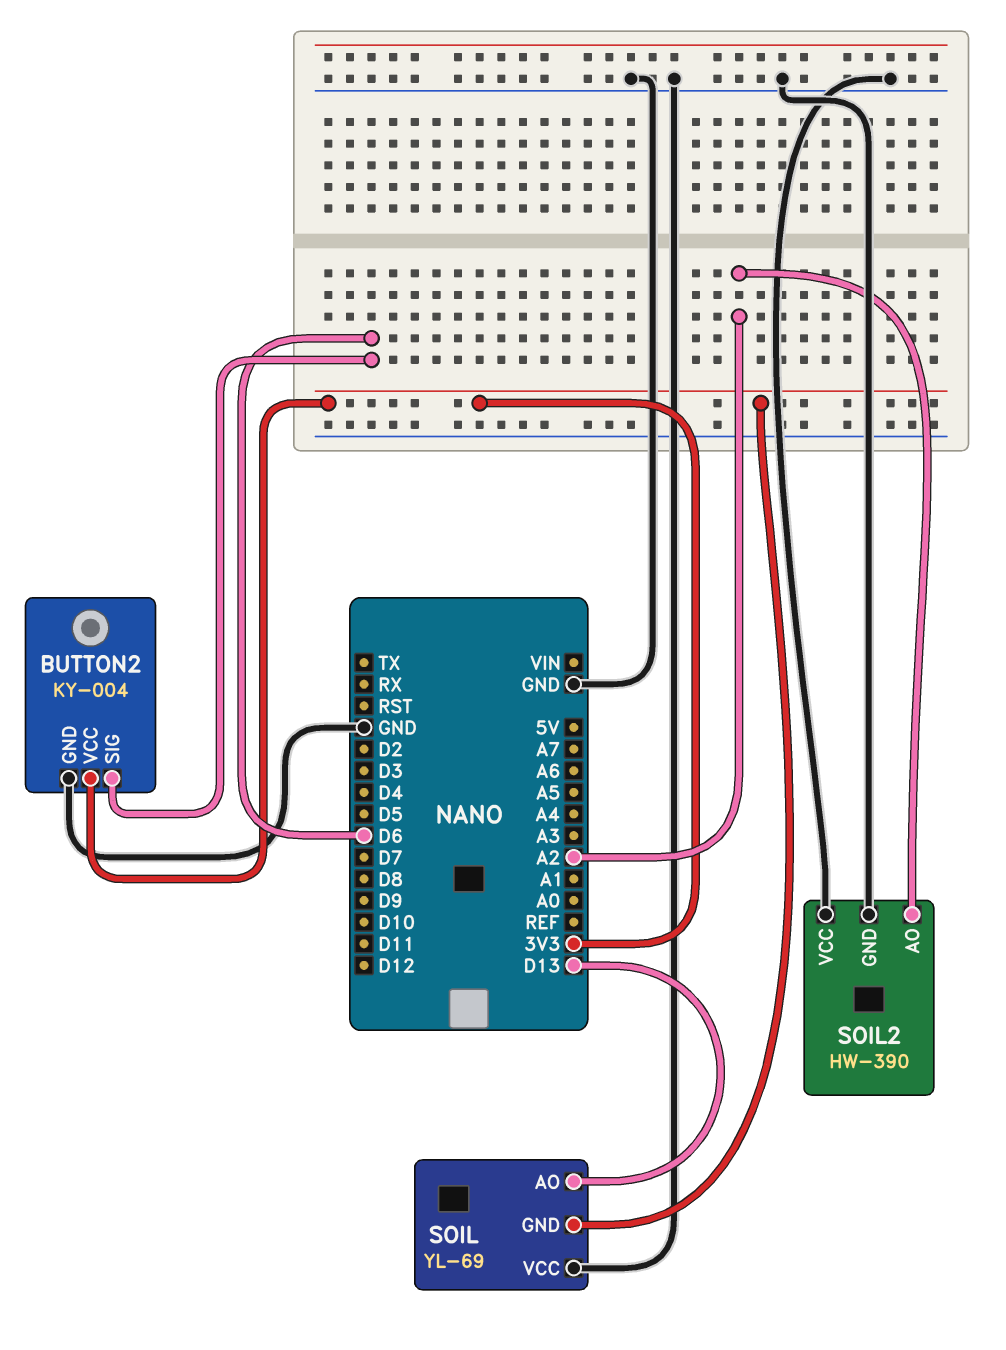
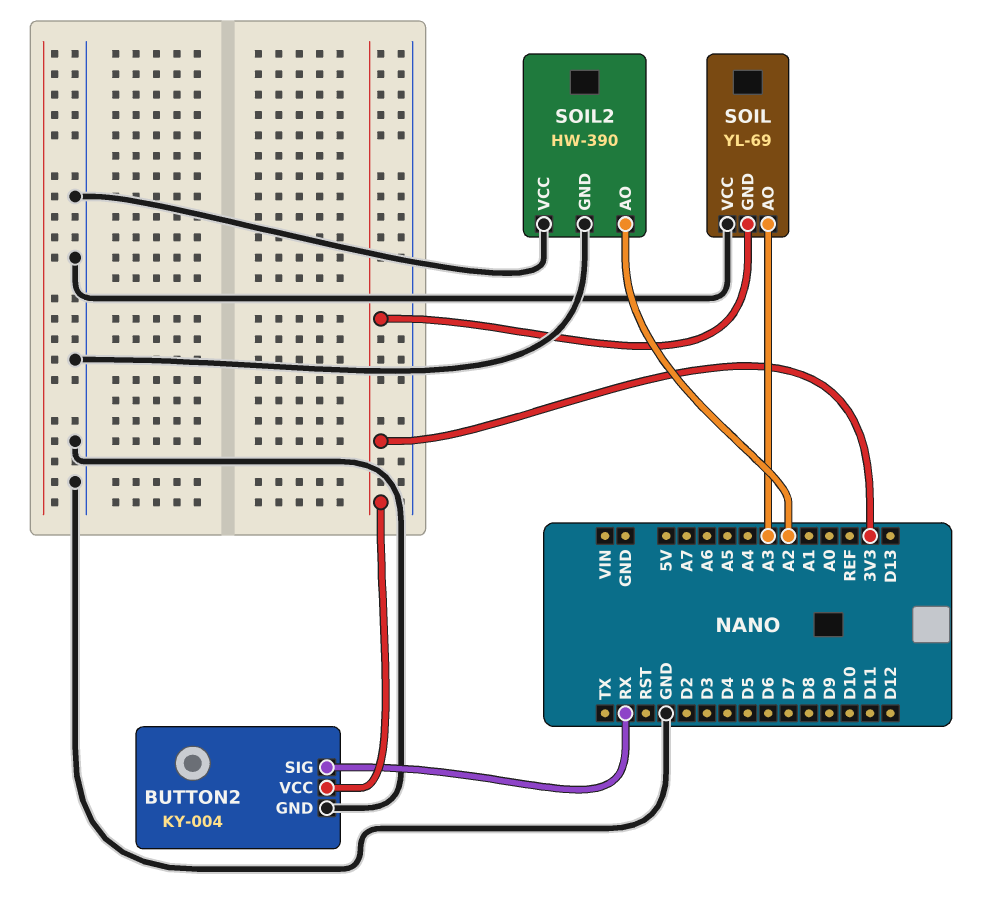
BUTTON2 pin SIG: D6 -> RX
SOIL pin AO: D13 -> A3

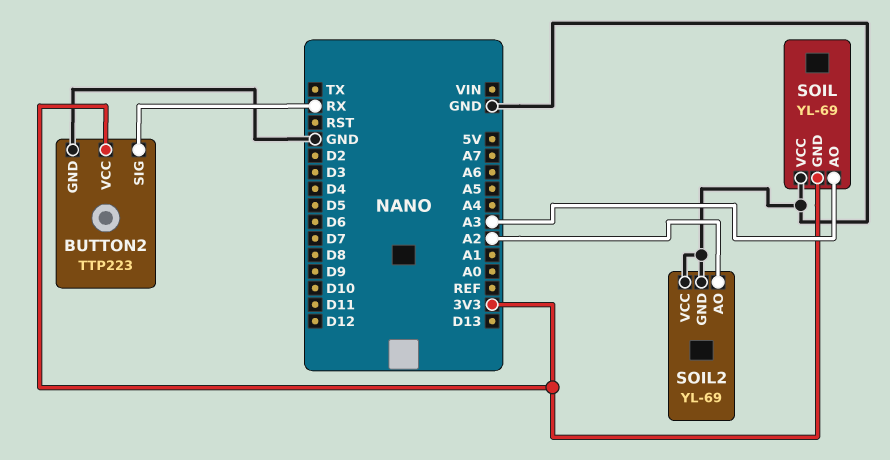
BUTTON2: KY-004 -> TTP223
SOIL2: HW-390 -> YL-69

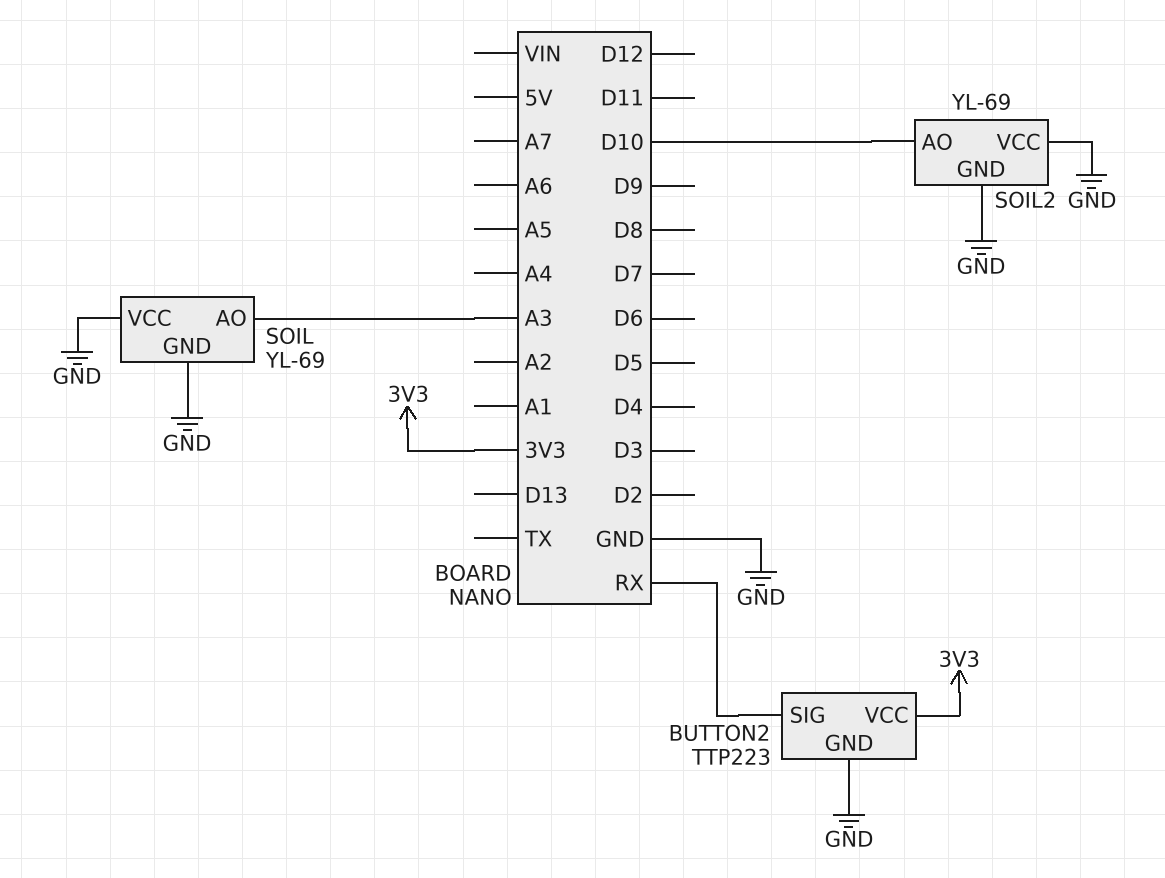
SOIL pin GND: 3V3 -> GND
SOIL2 pin AO: A2 -> D10

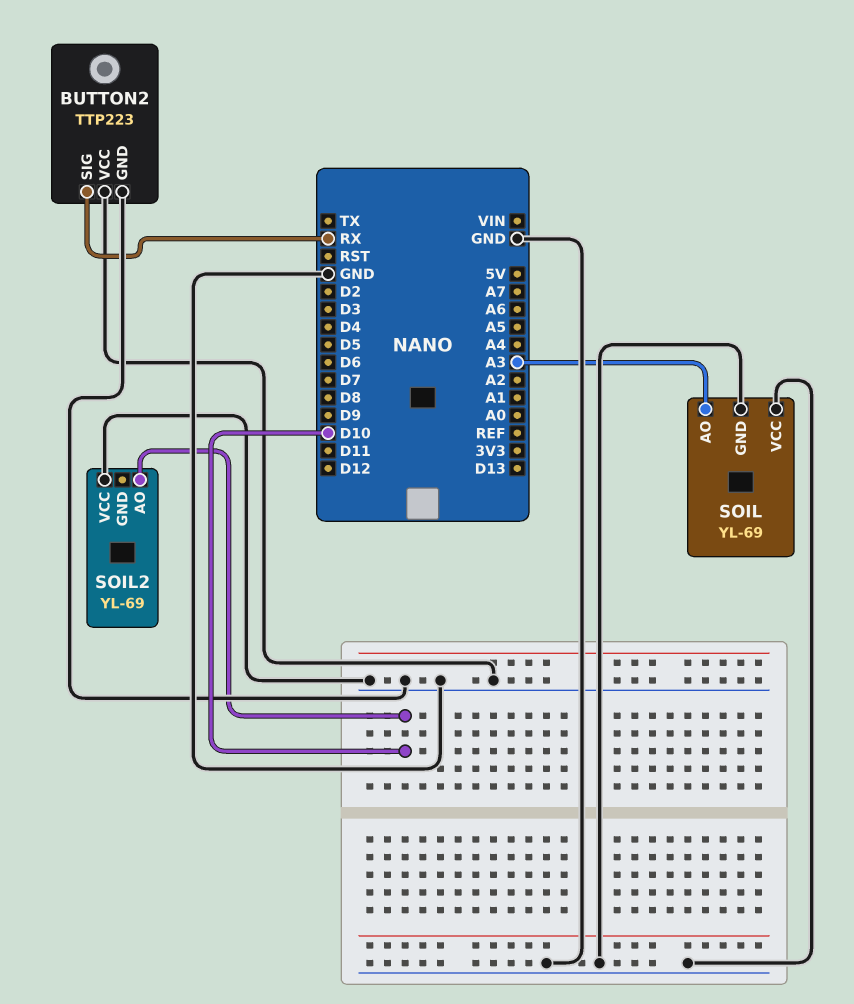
BUTTON2 pin VCC: 3V3 -> GND
SOIL2 pin GND: GND -> none

